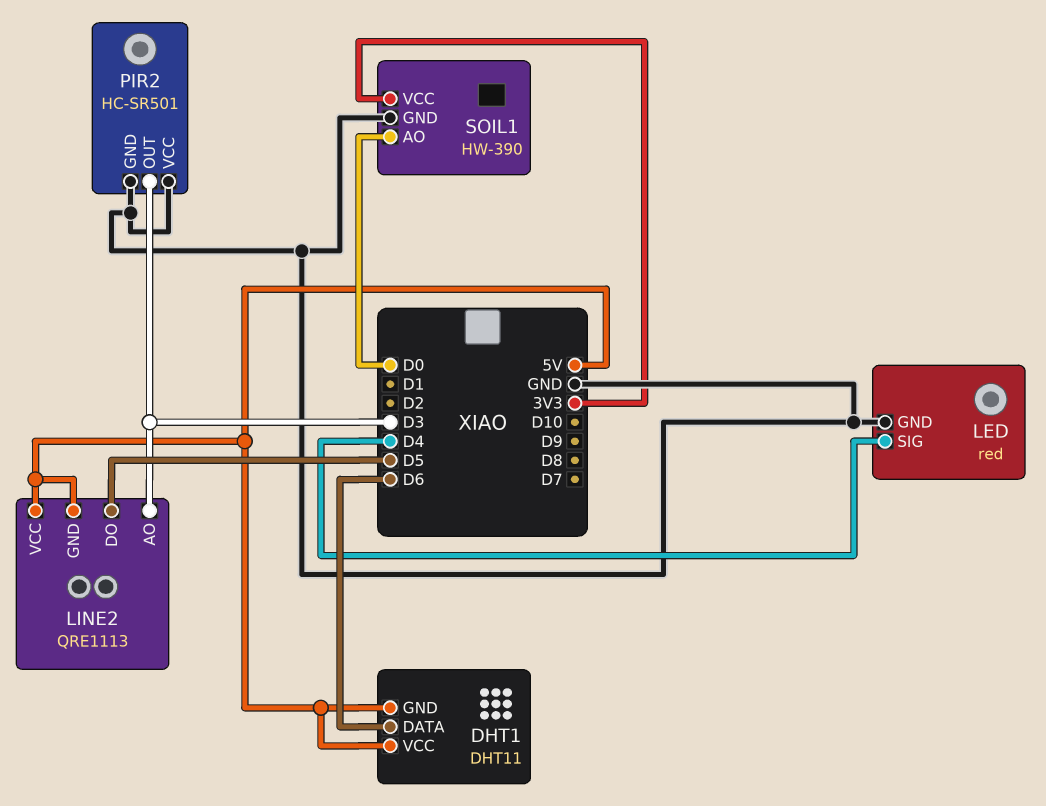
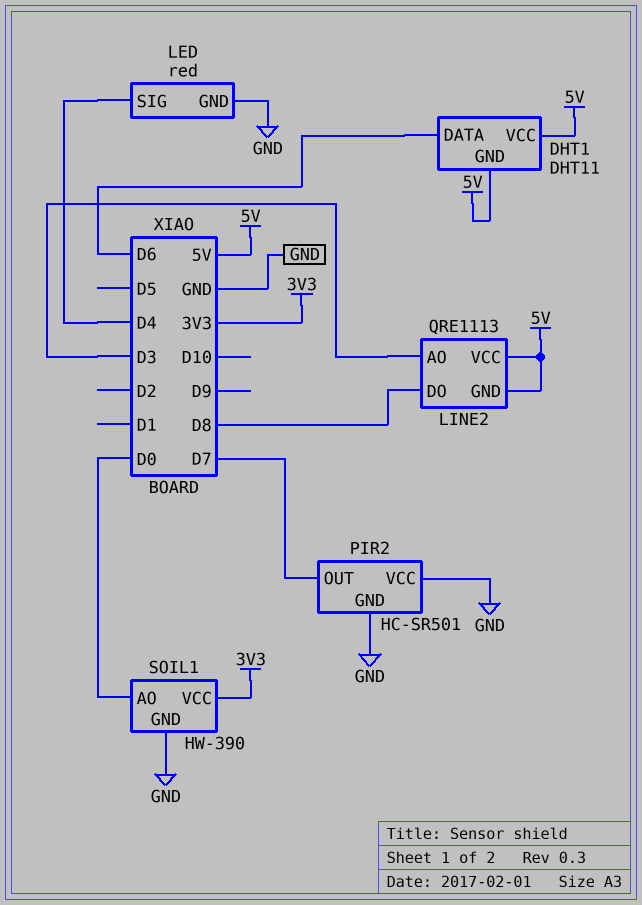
LINE2 pin DO: D5 -> D8
PIR2 pin OUT: D3 -> D7

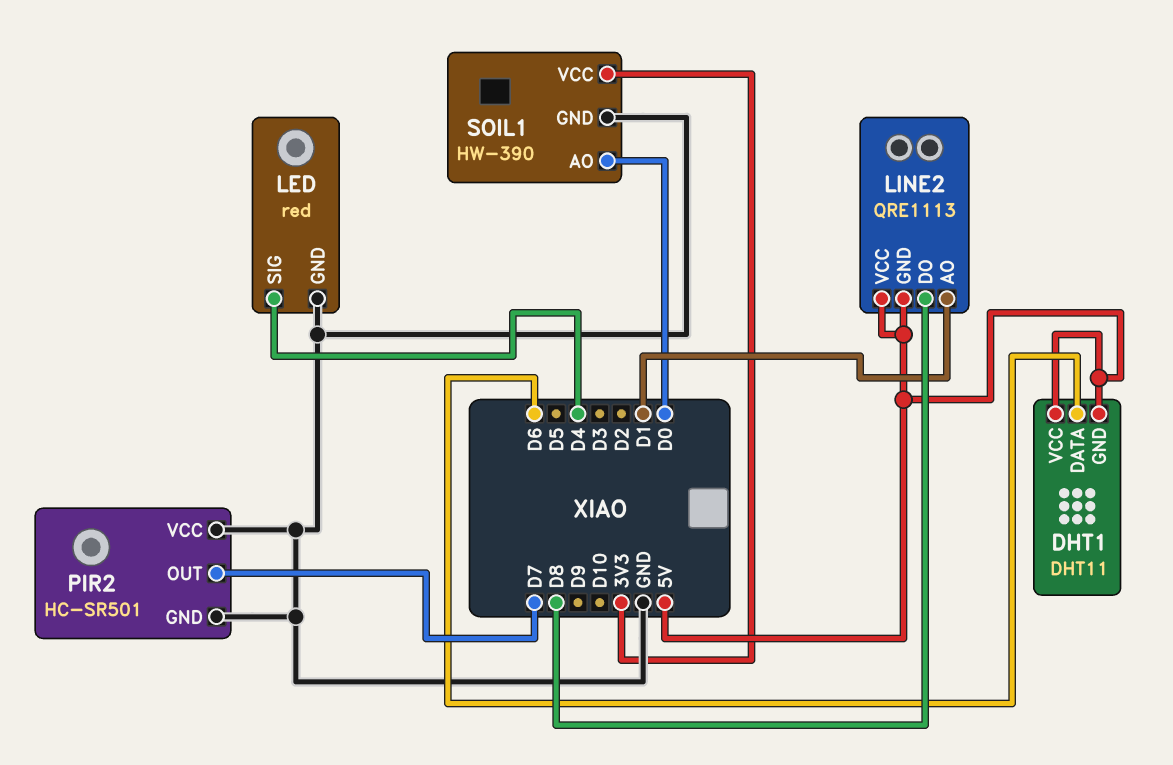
LINE2 pin AO: D3 -> D1

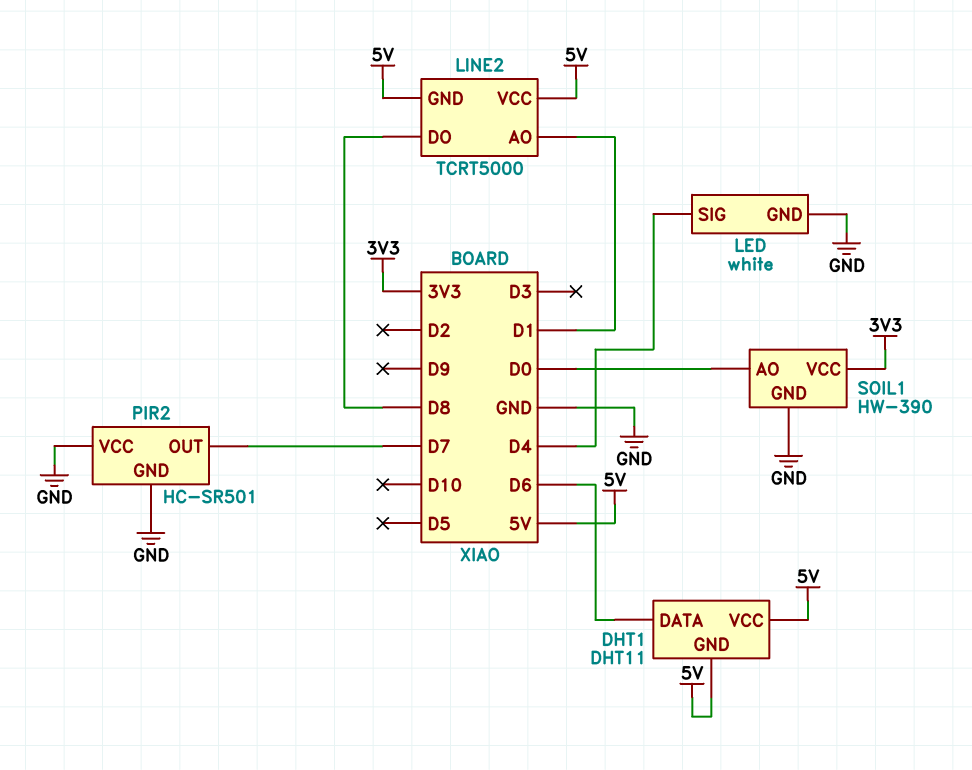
LED: red -> white
LINE2: QRE1113 -> TCRT5000

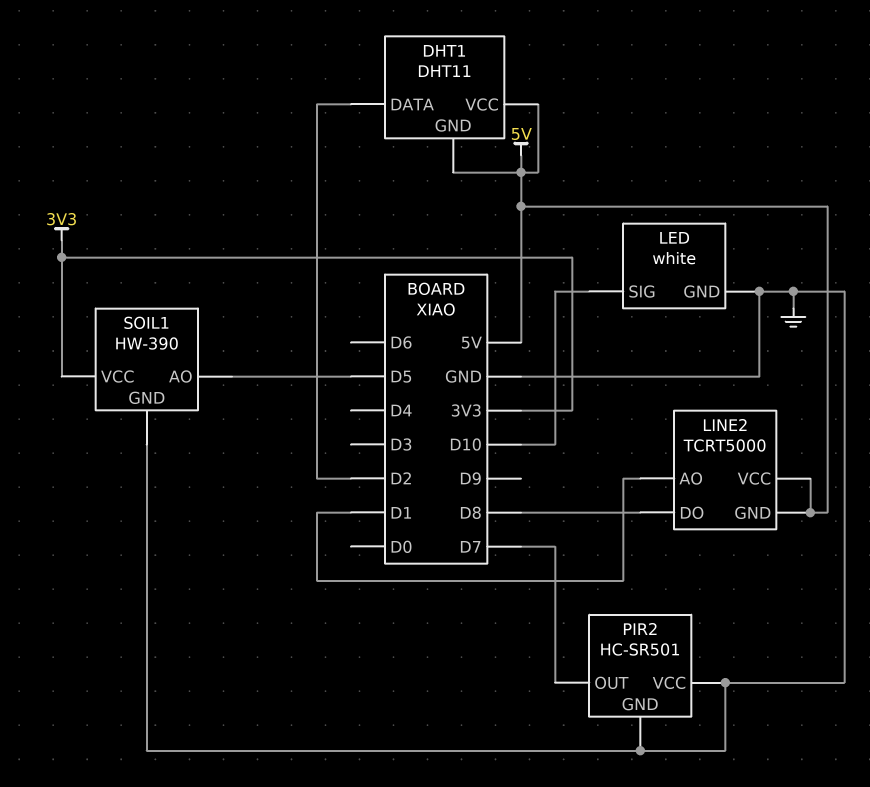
DHT1 pin DATA: D6 -> D2
LED pin SIG: D4 -> D10
SOIL1 pin AO: D0 -> D5

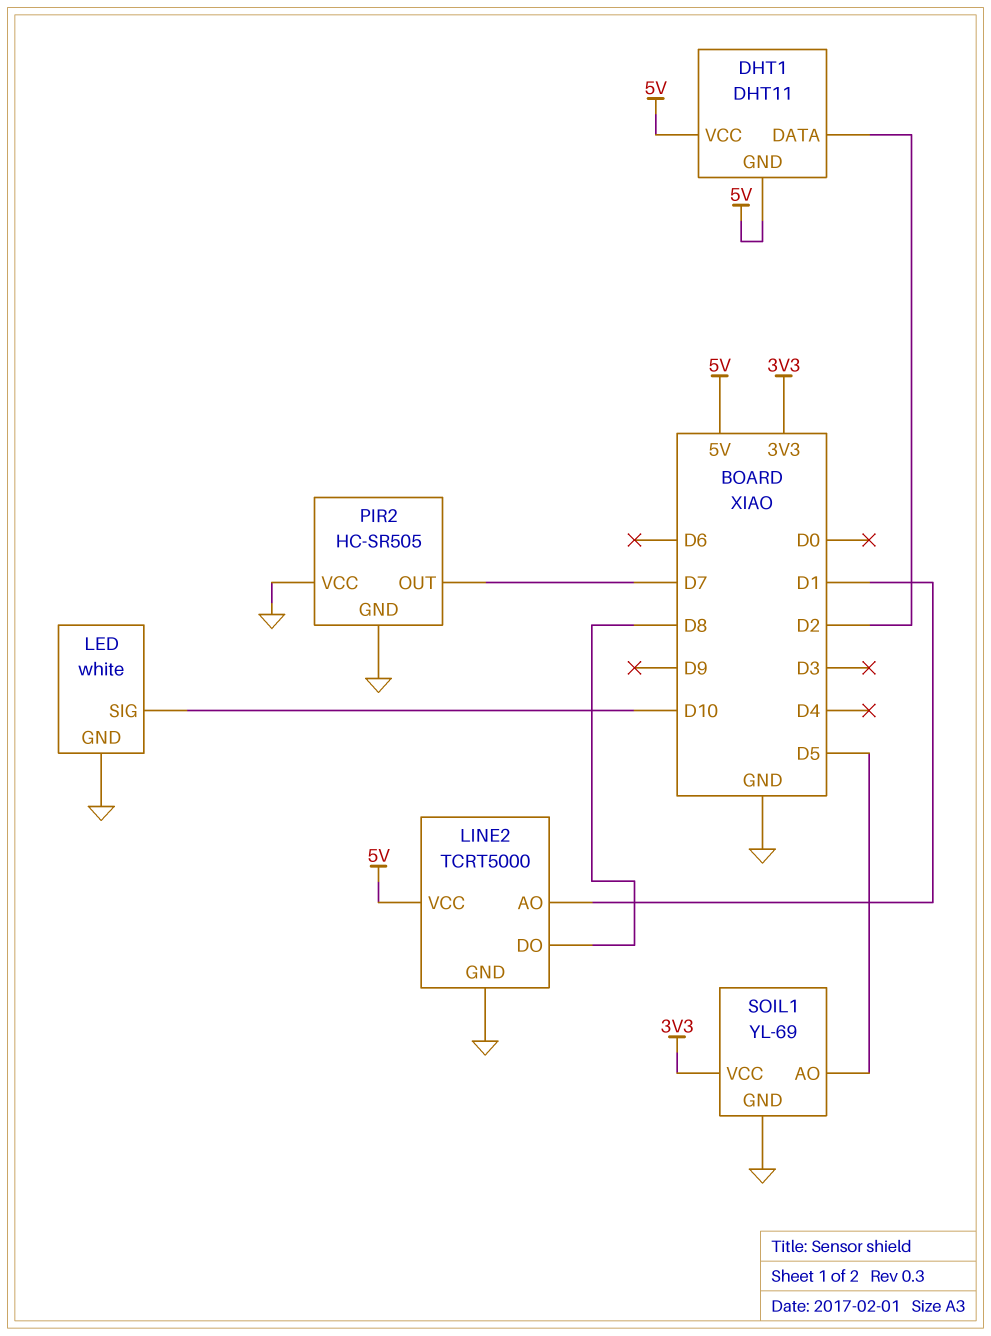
LINE2 pin GND: 5V -> GND
PIR2: HC-SR501 -> HC-SR505
SOIL1: HW-390 -> YL-69

